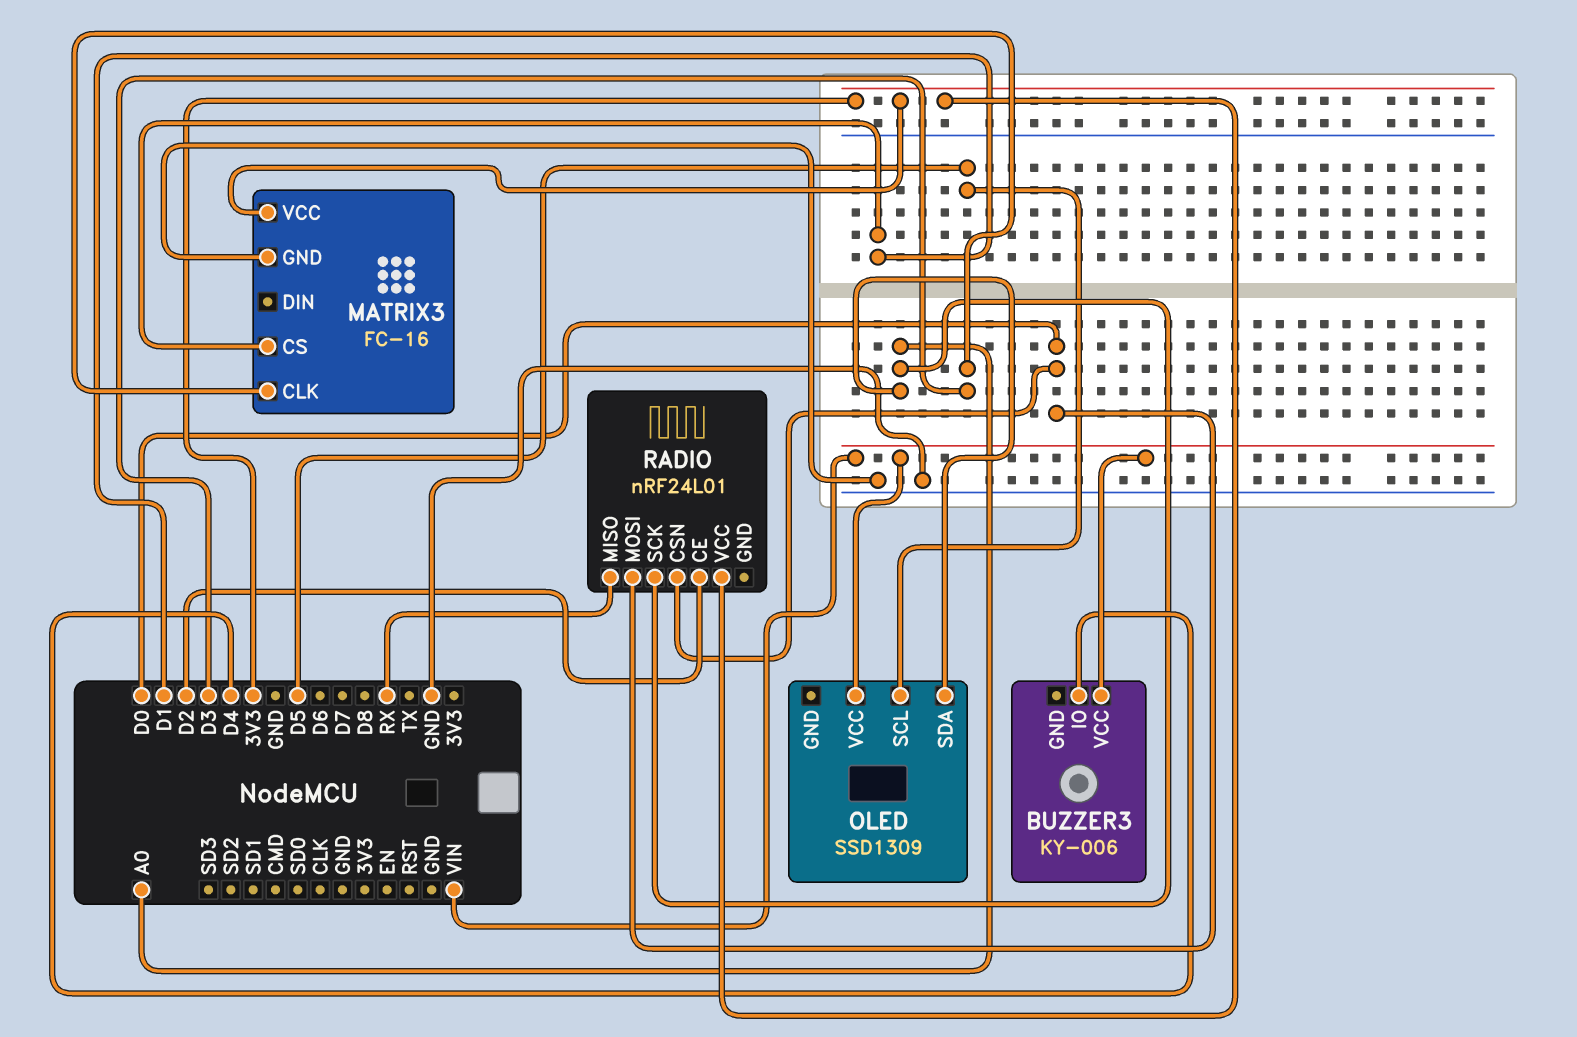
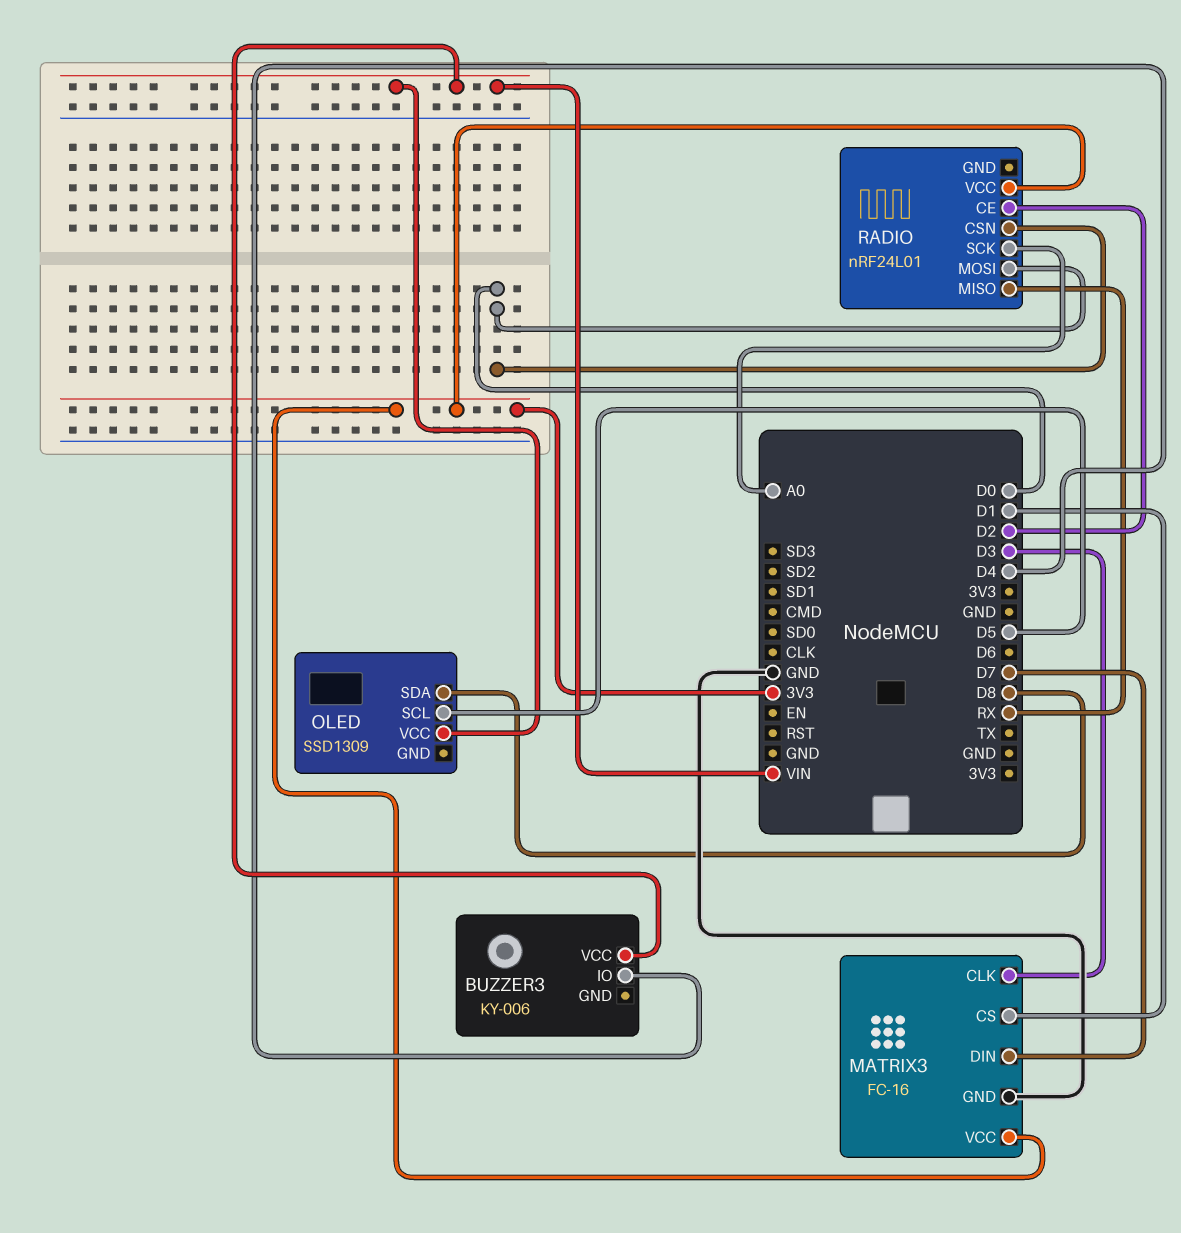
MATRIX3 pin DIN: none -> D7
OLED pin SDA: A0 -> D8

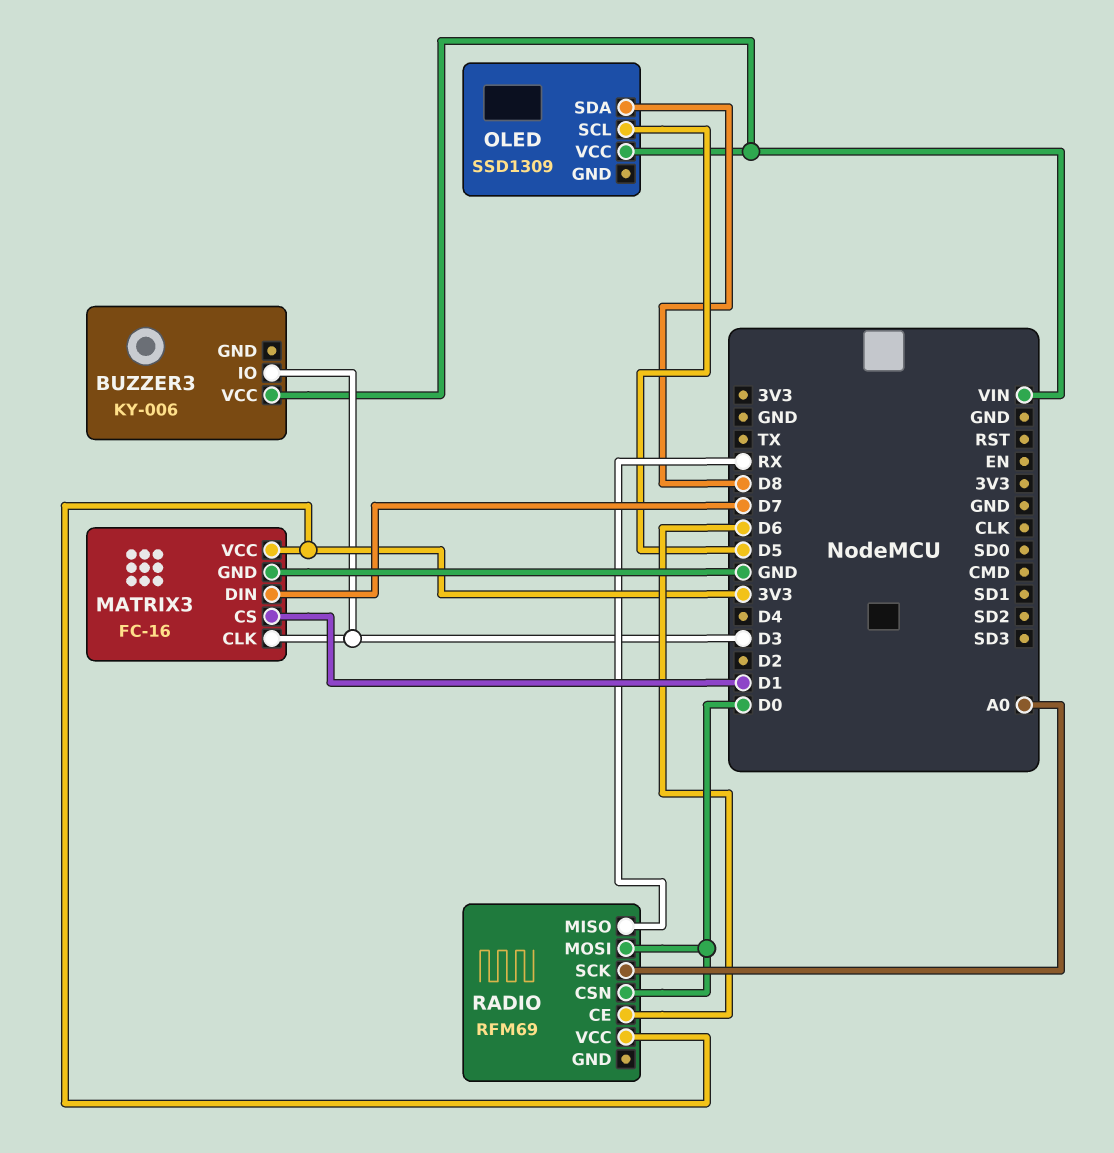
BUZZER3 pin IO: D4 -> D3
RADIO: nRF24L01 -> RFM69
RADIO pin CE: D2 -> D6

